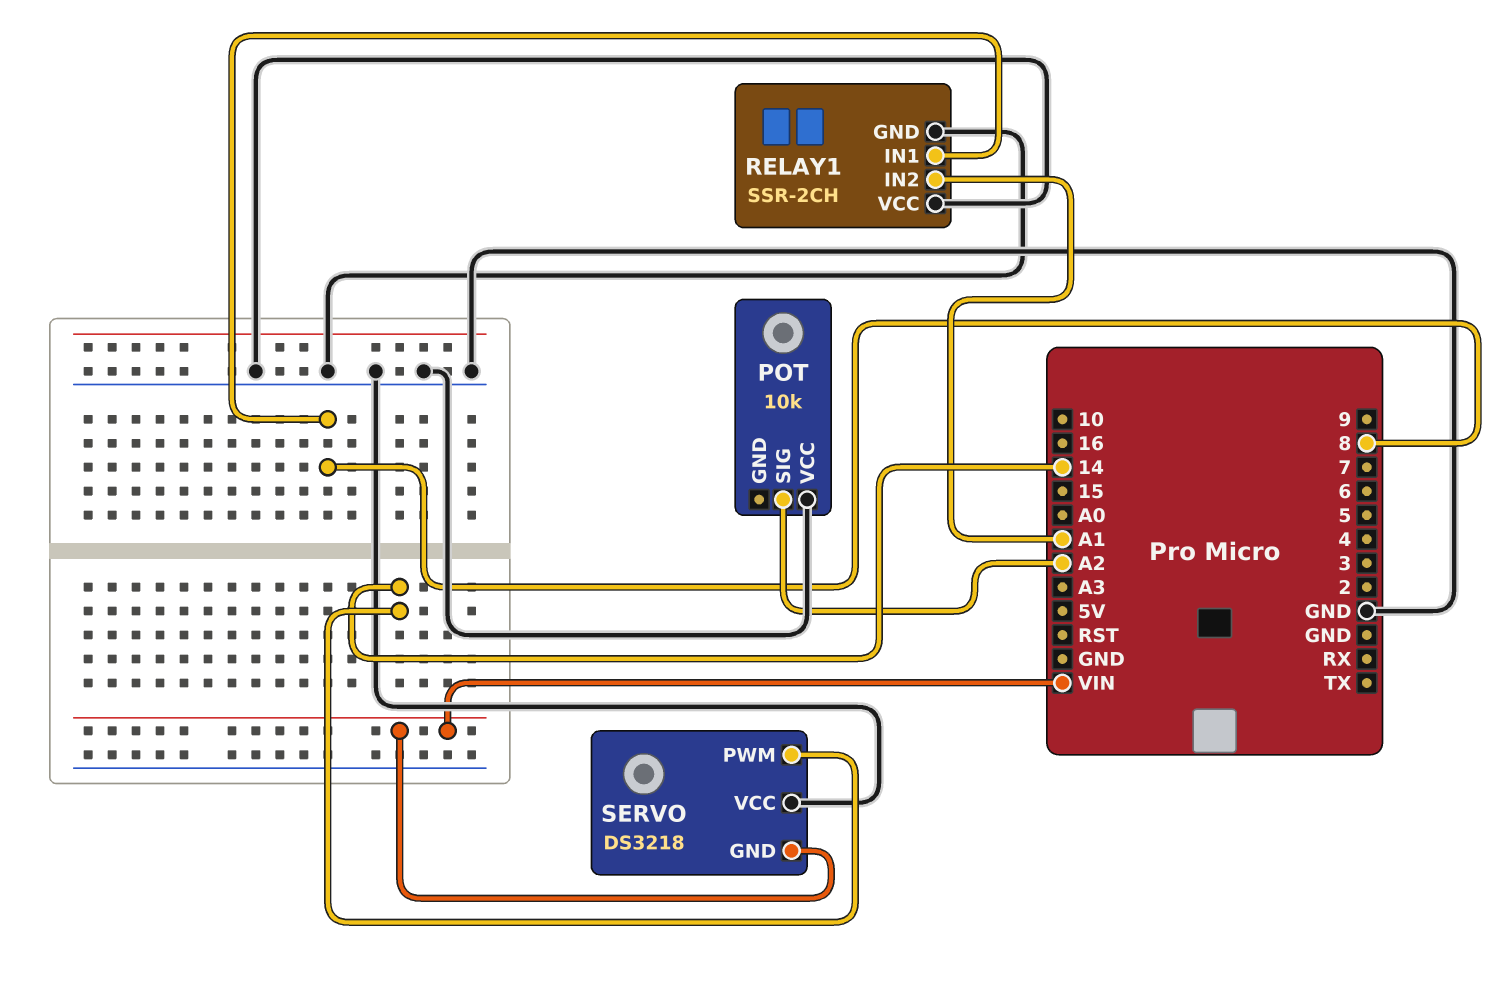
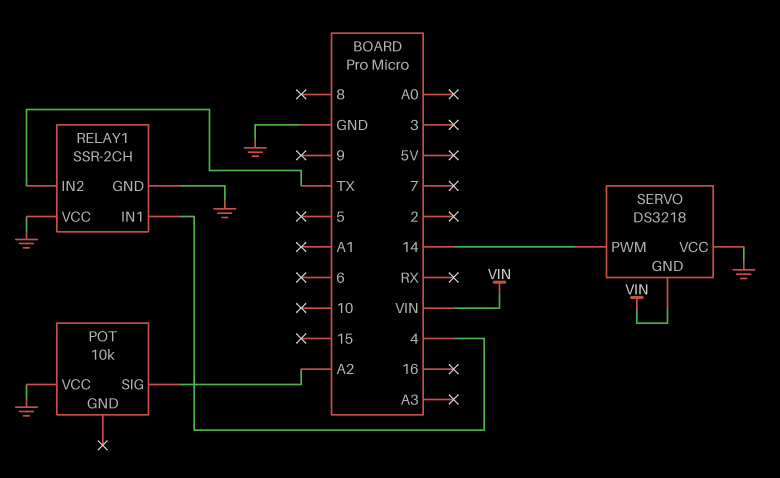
RELAY1 pin IN1: 8 -> 4
RELAY1 pin IN2: A1 -> TX

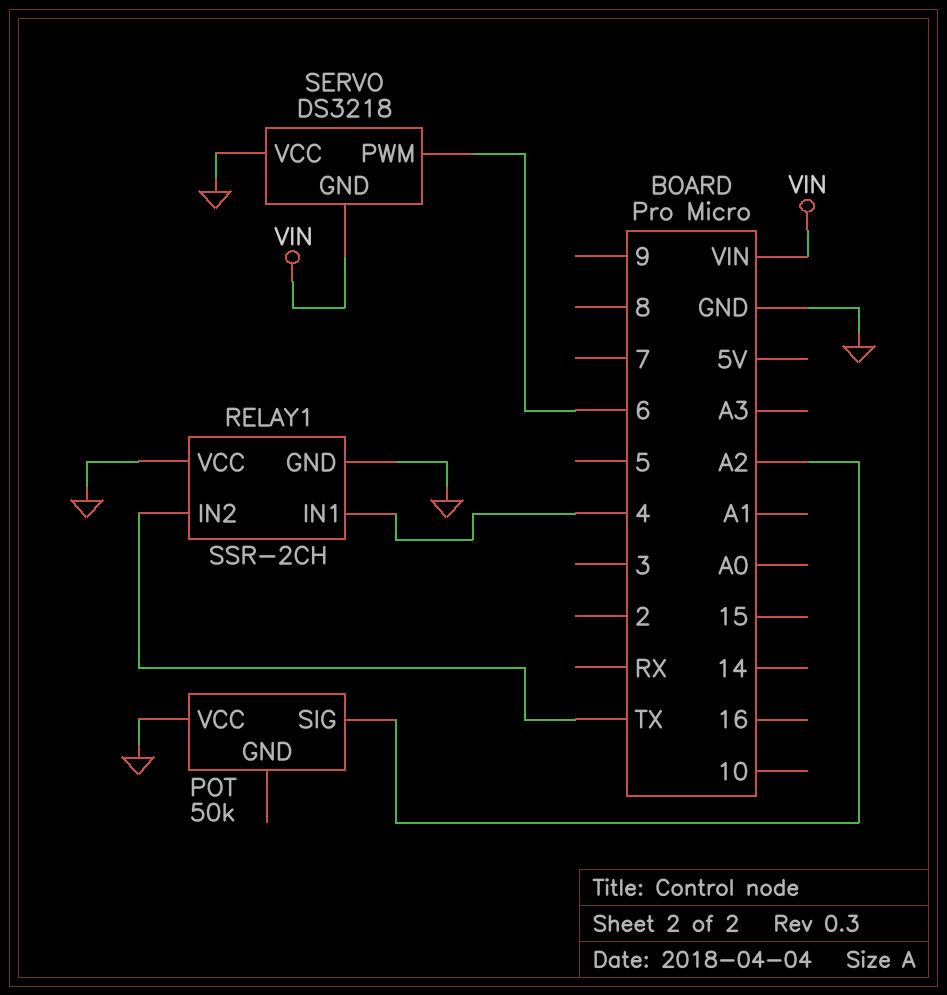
POT: 10k -> 50k
SERVO pin PWM: 14 -> 6

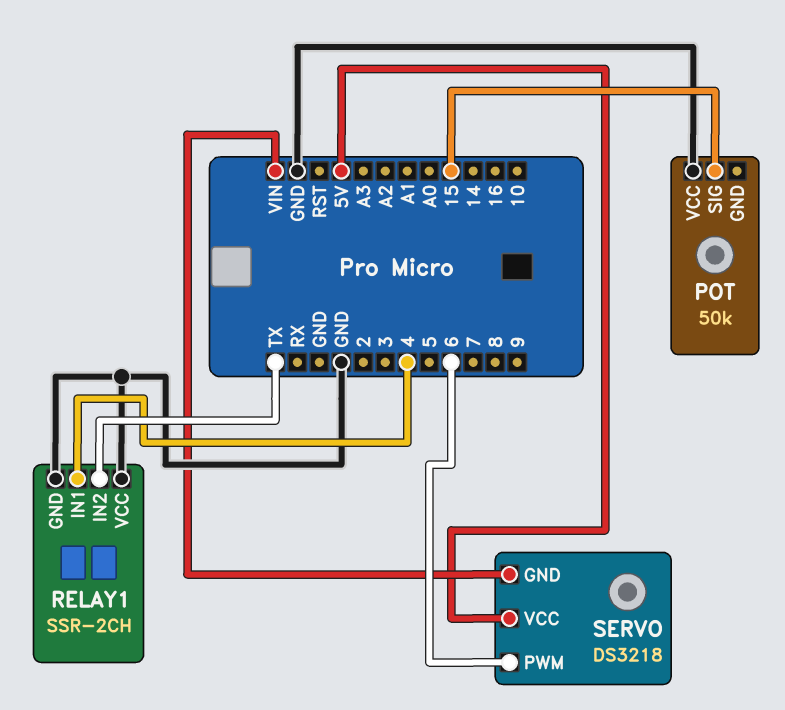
POT pin SIG: A2 -> 15
SERVO pin VCC: GND -> 5V

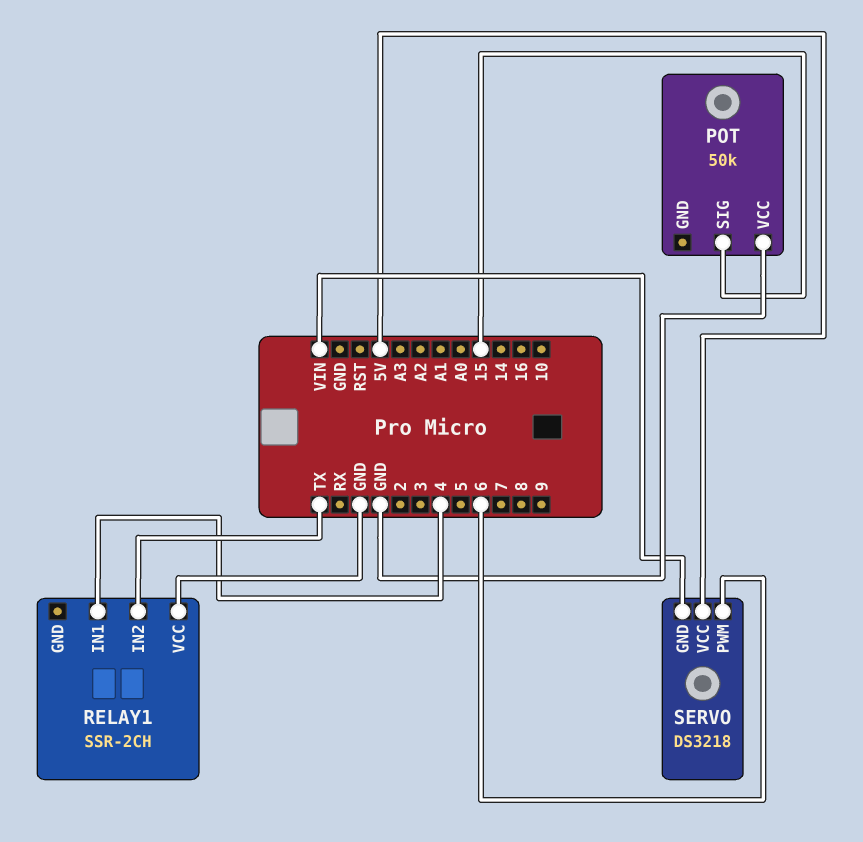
RELAY1 pin GND: GND -> none

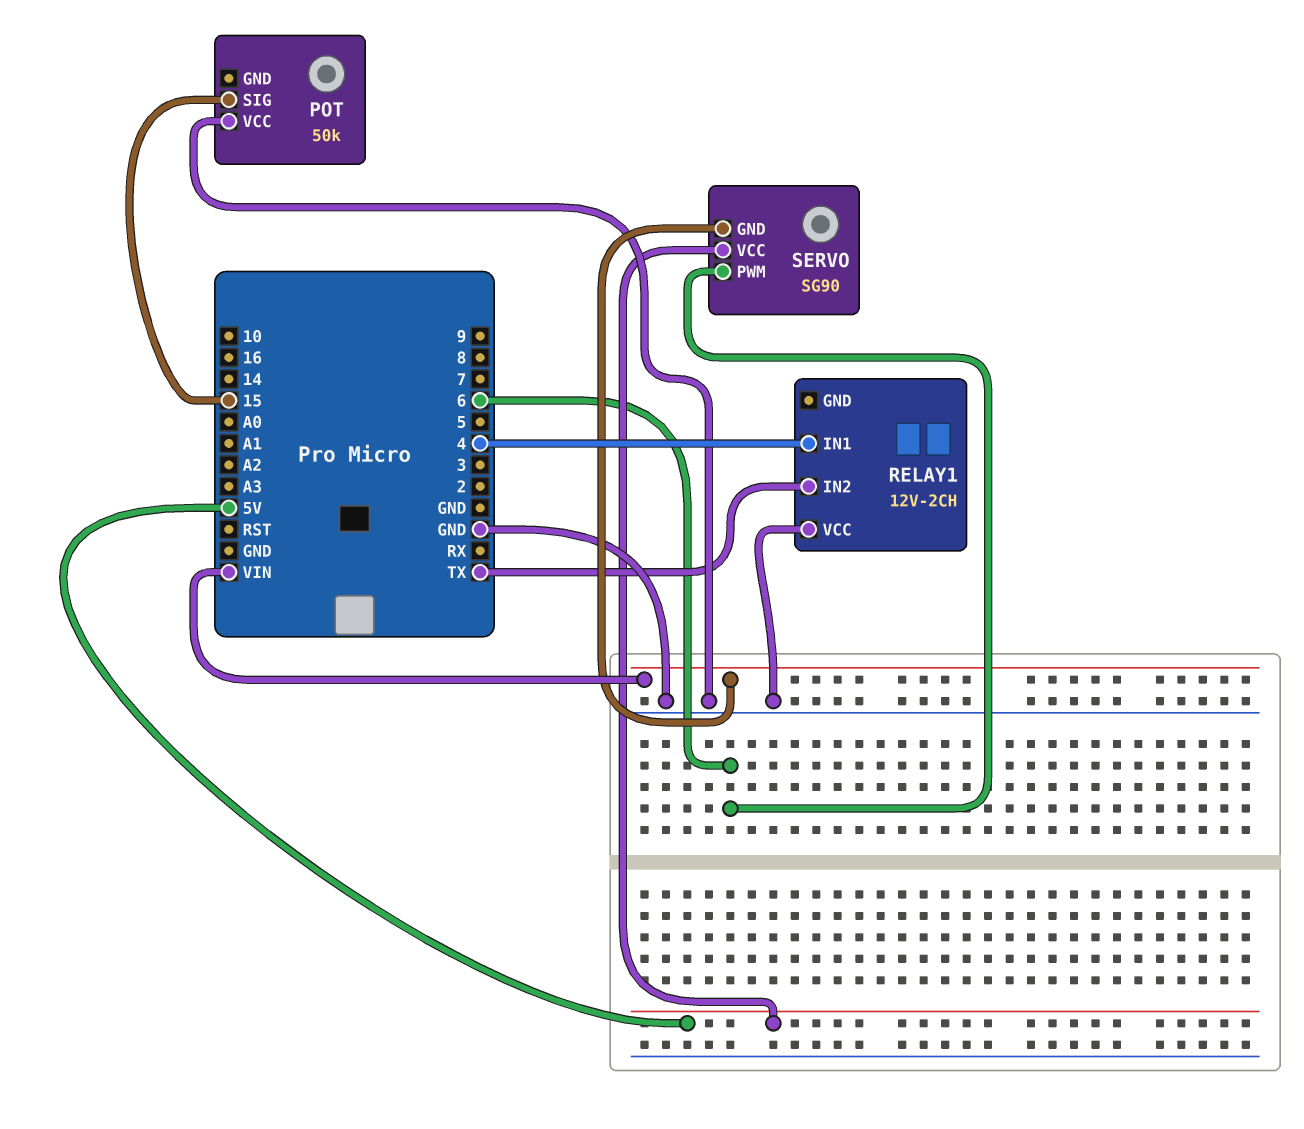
RELAY1: SSR-2CH -> 12V-2CH
SERVO: DS3218 -> SG90

